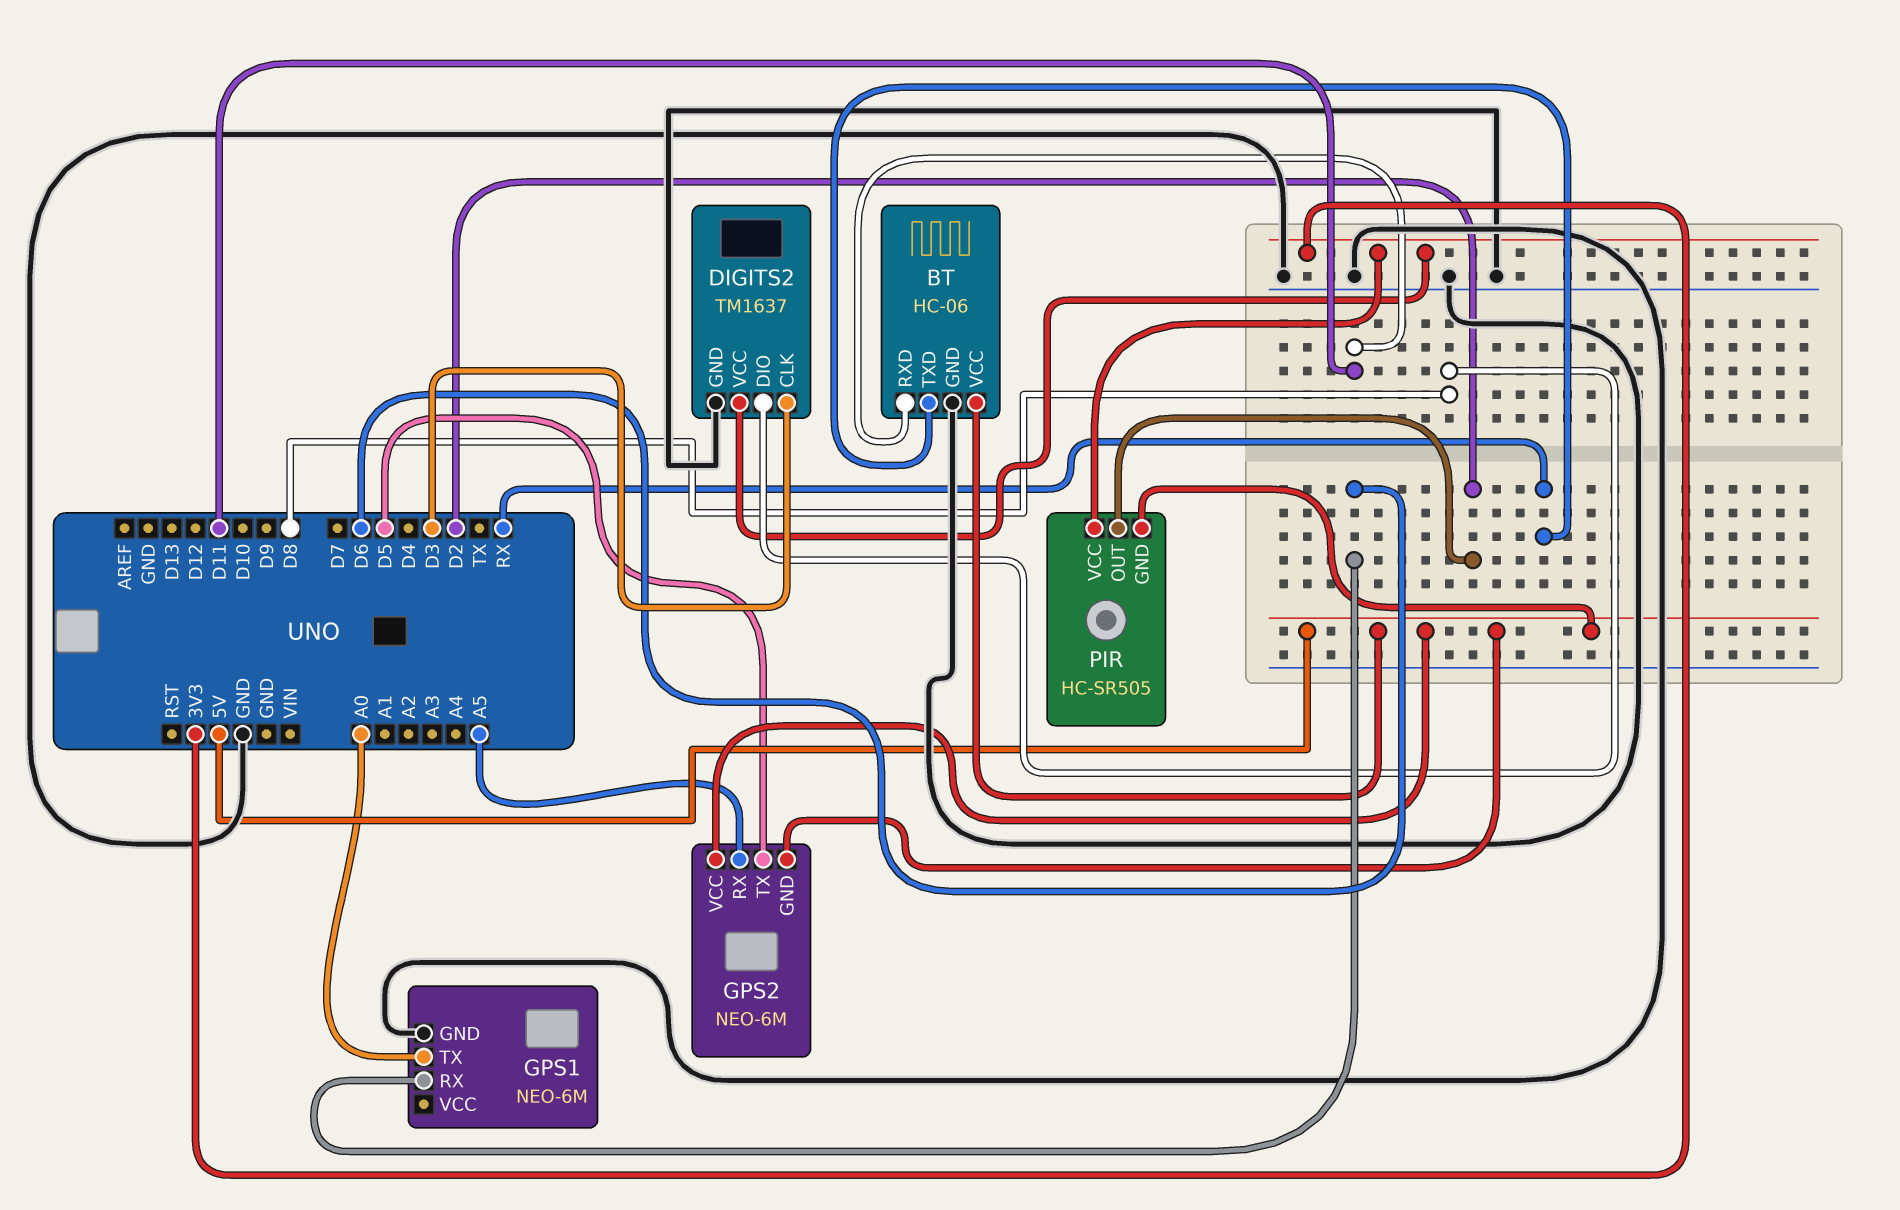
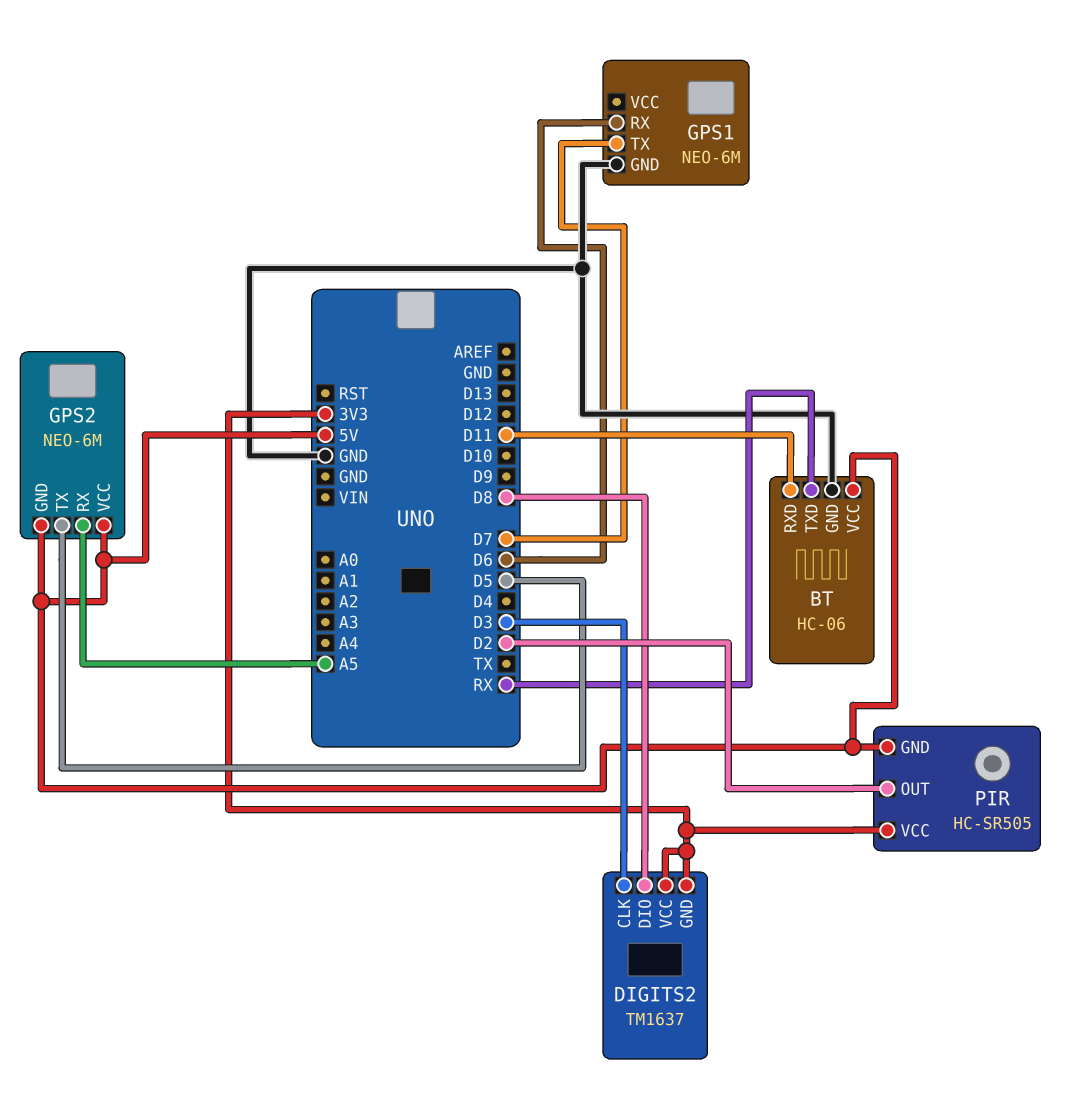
DIGITS2 pin GND: GND -> 3V3
GPS1 pin TX: A0 -> D7

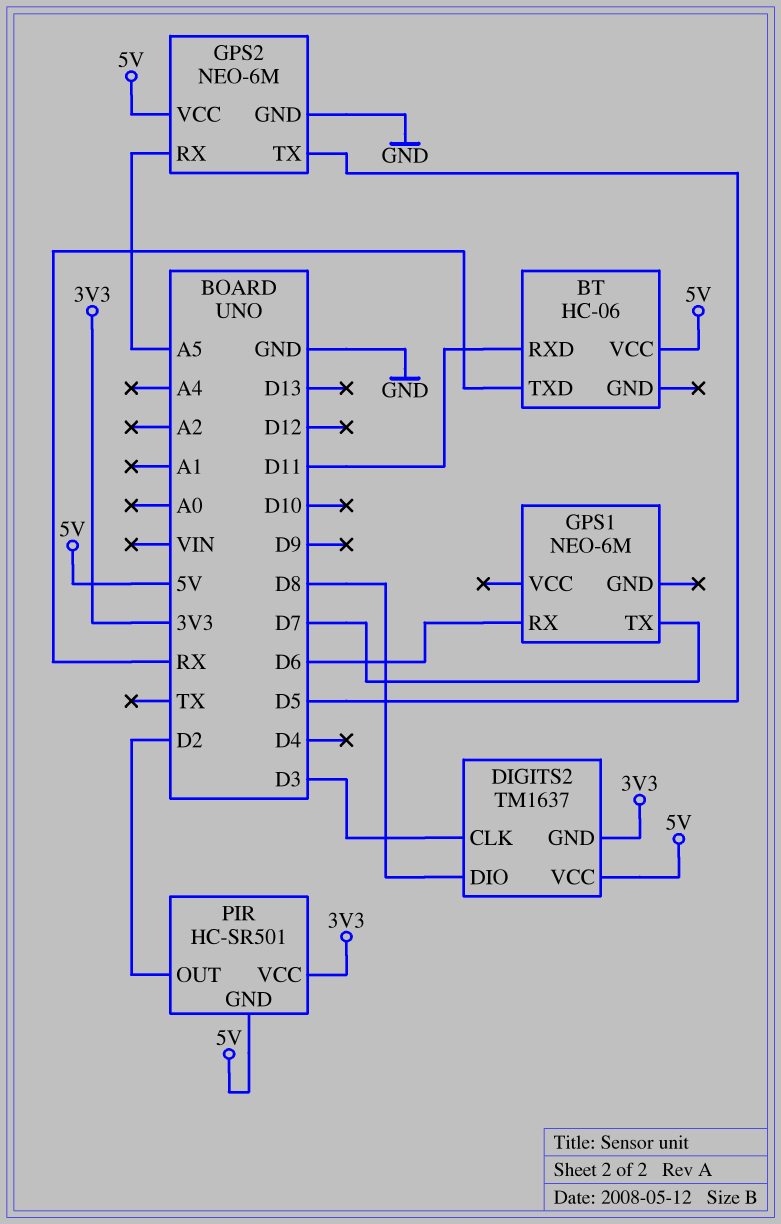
BT pin GND: GND -> none
DIGITS2 pin VCC: 3V3 -> 5V
GPS1 pin GND: GND -> none
GPS2 pin GND: 5V -> GND
PIR: HC-SR505 -> HC-SR501

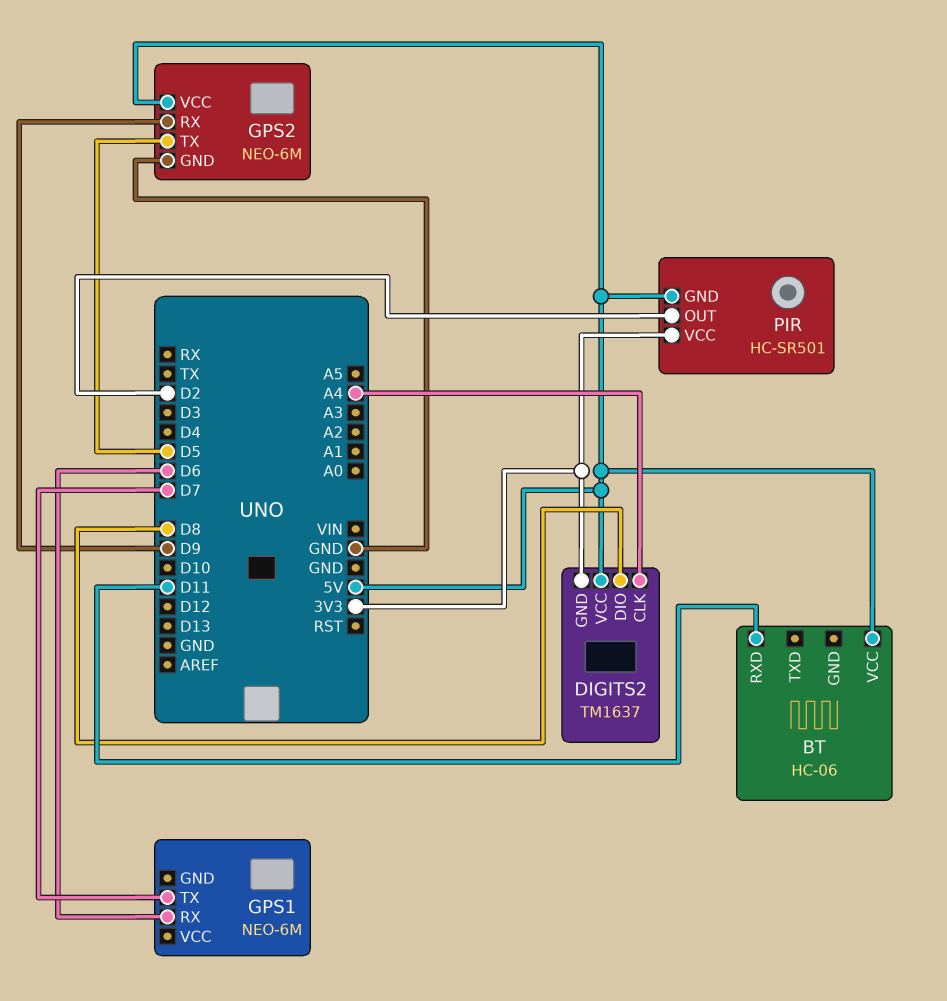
BT pin TXD: RX -> none
DIGITS2 pin CLK: D3 -> A4
GPS2 pin RX: A5 -> D9

